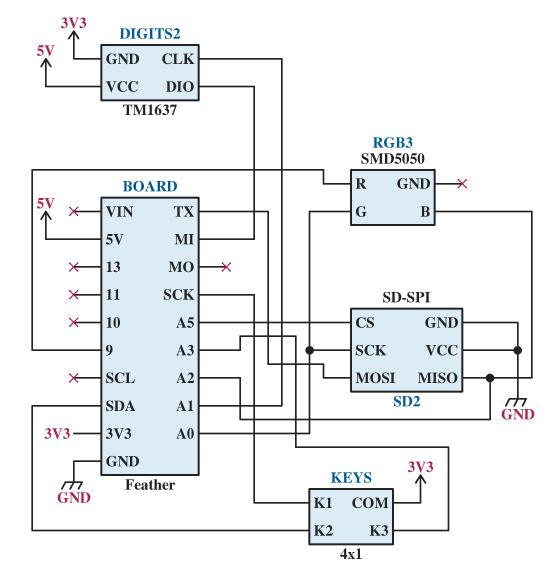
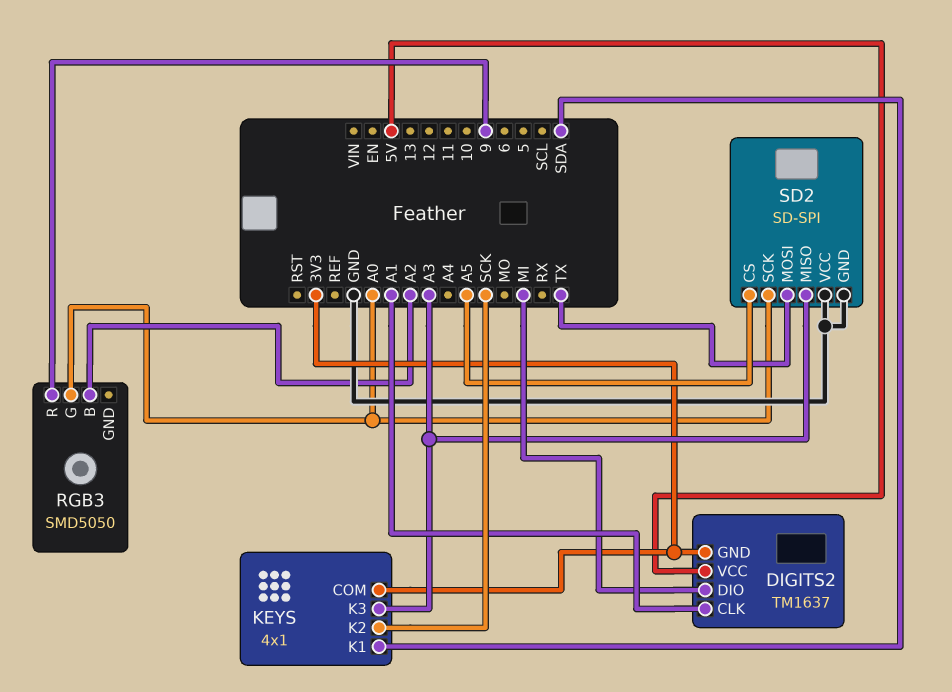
KEYS pin K1: SCK -> SDA
KEYS pin K2: SDA -> SCK
SD2 pin MISO: A2 -> A3

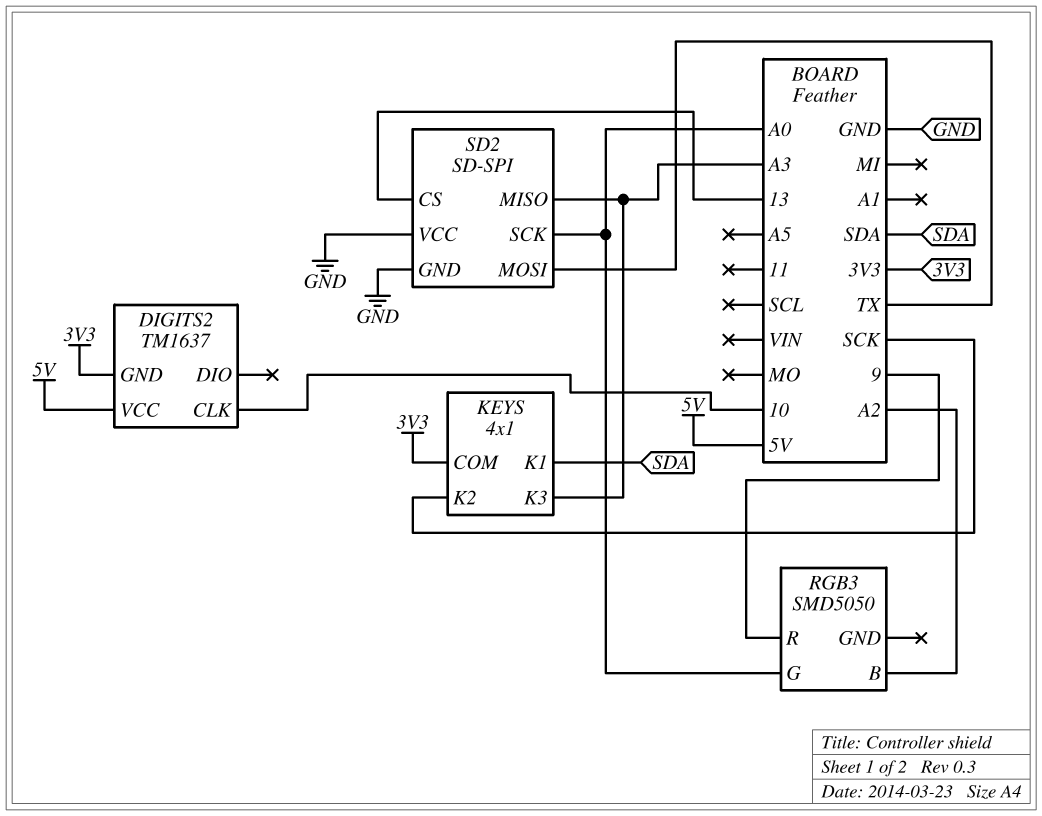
DIGITS2 pin CLK: A1 -> 10
DIGITS2 pin DIO: MI -> none
SD2 pin CS: A5 -> 13

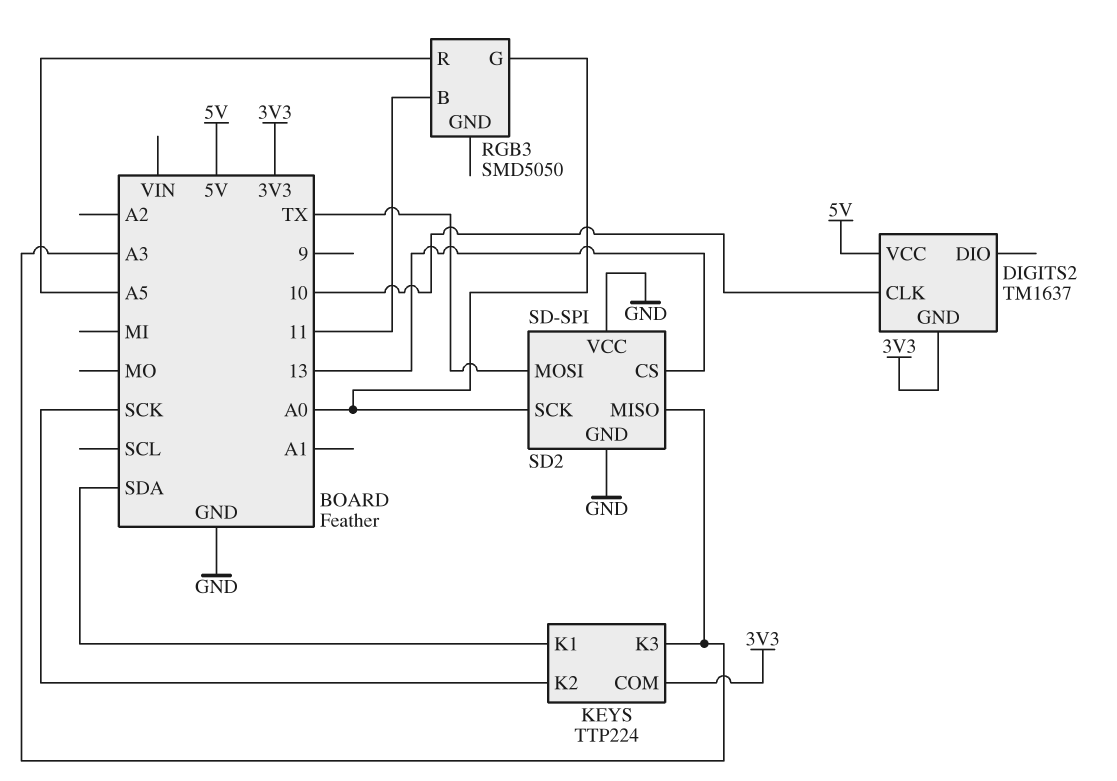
KEYS: 4x1 -> TTP224
RGB3 pin B: A2 -> 11
RGB3 pin R: 9 -> A5

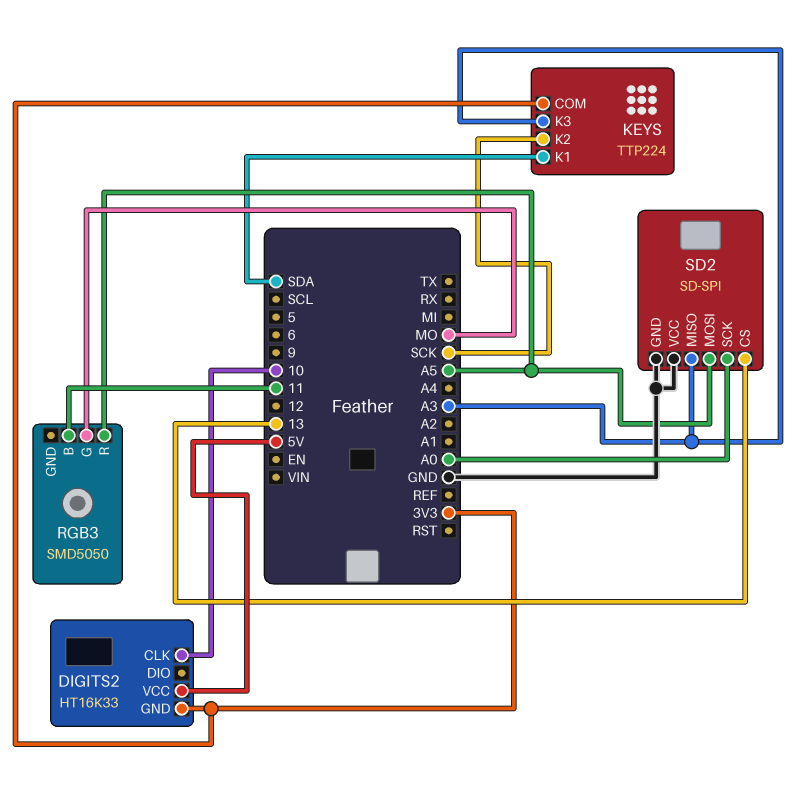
DIGITS2: TM1637 -> HT16K33
RGB3 pin G: A0 -> MO
SD2 pin MOSI: TX -> A5

